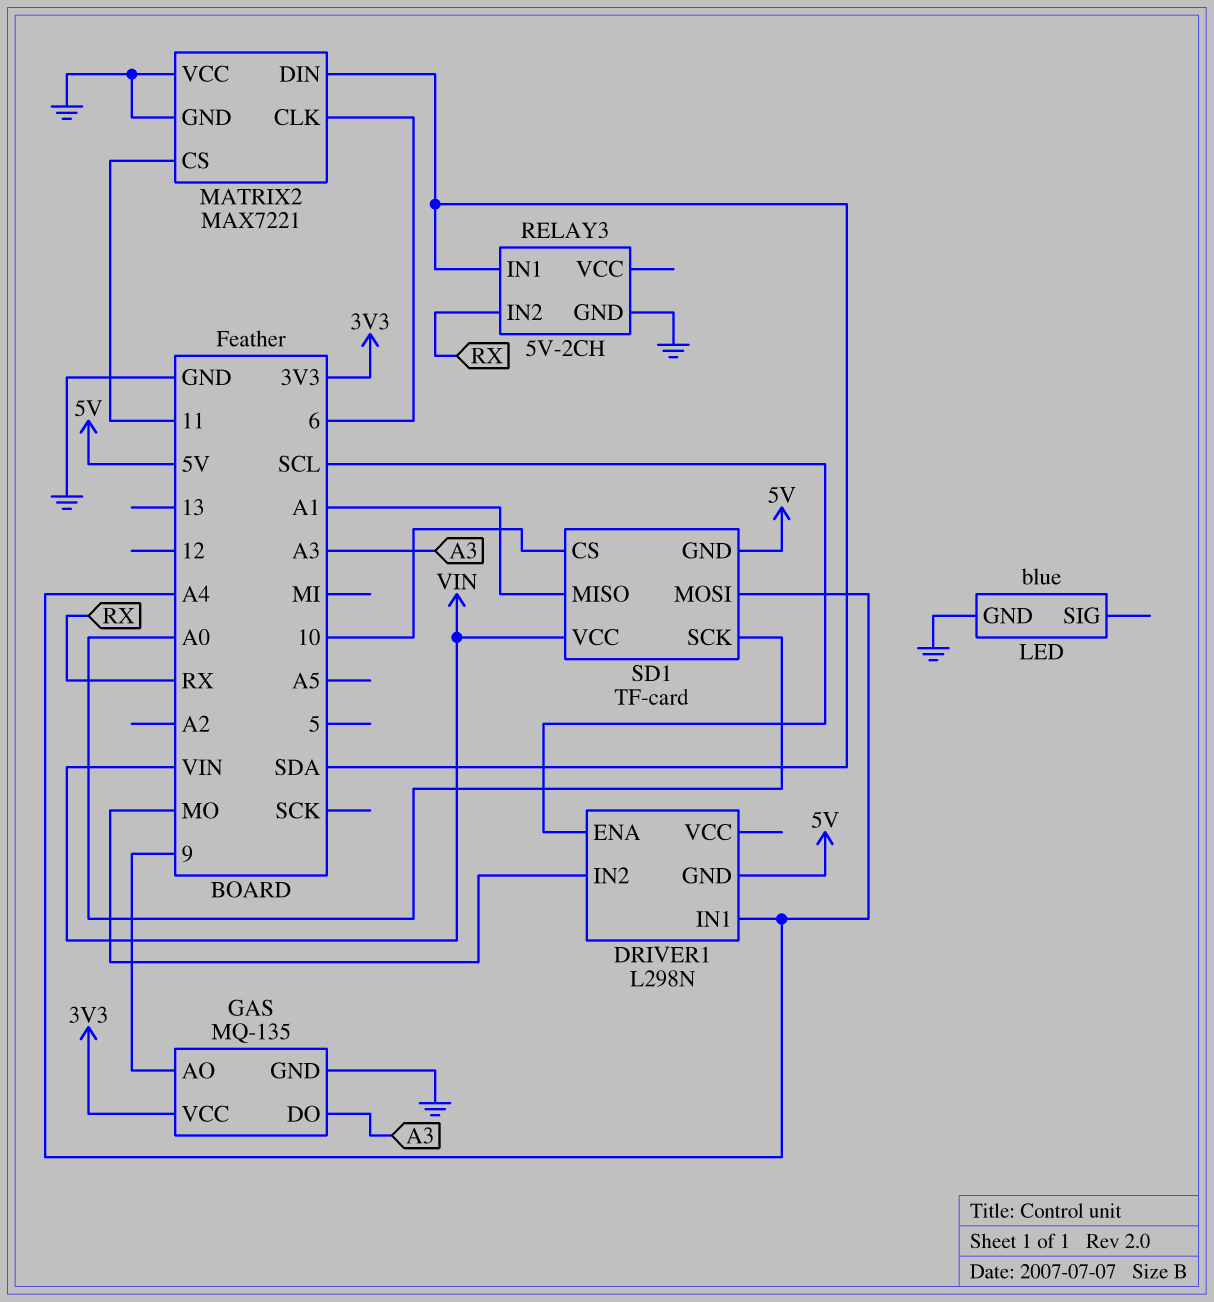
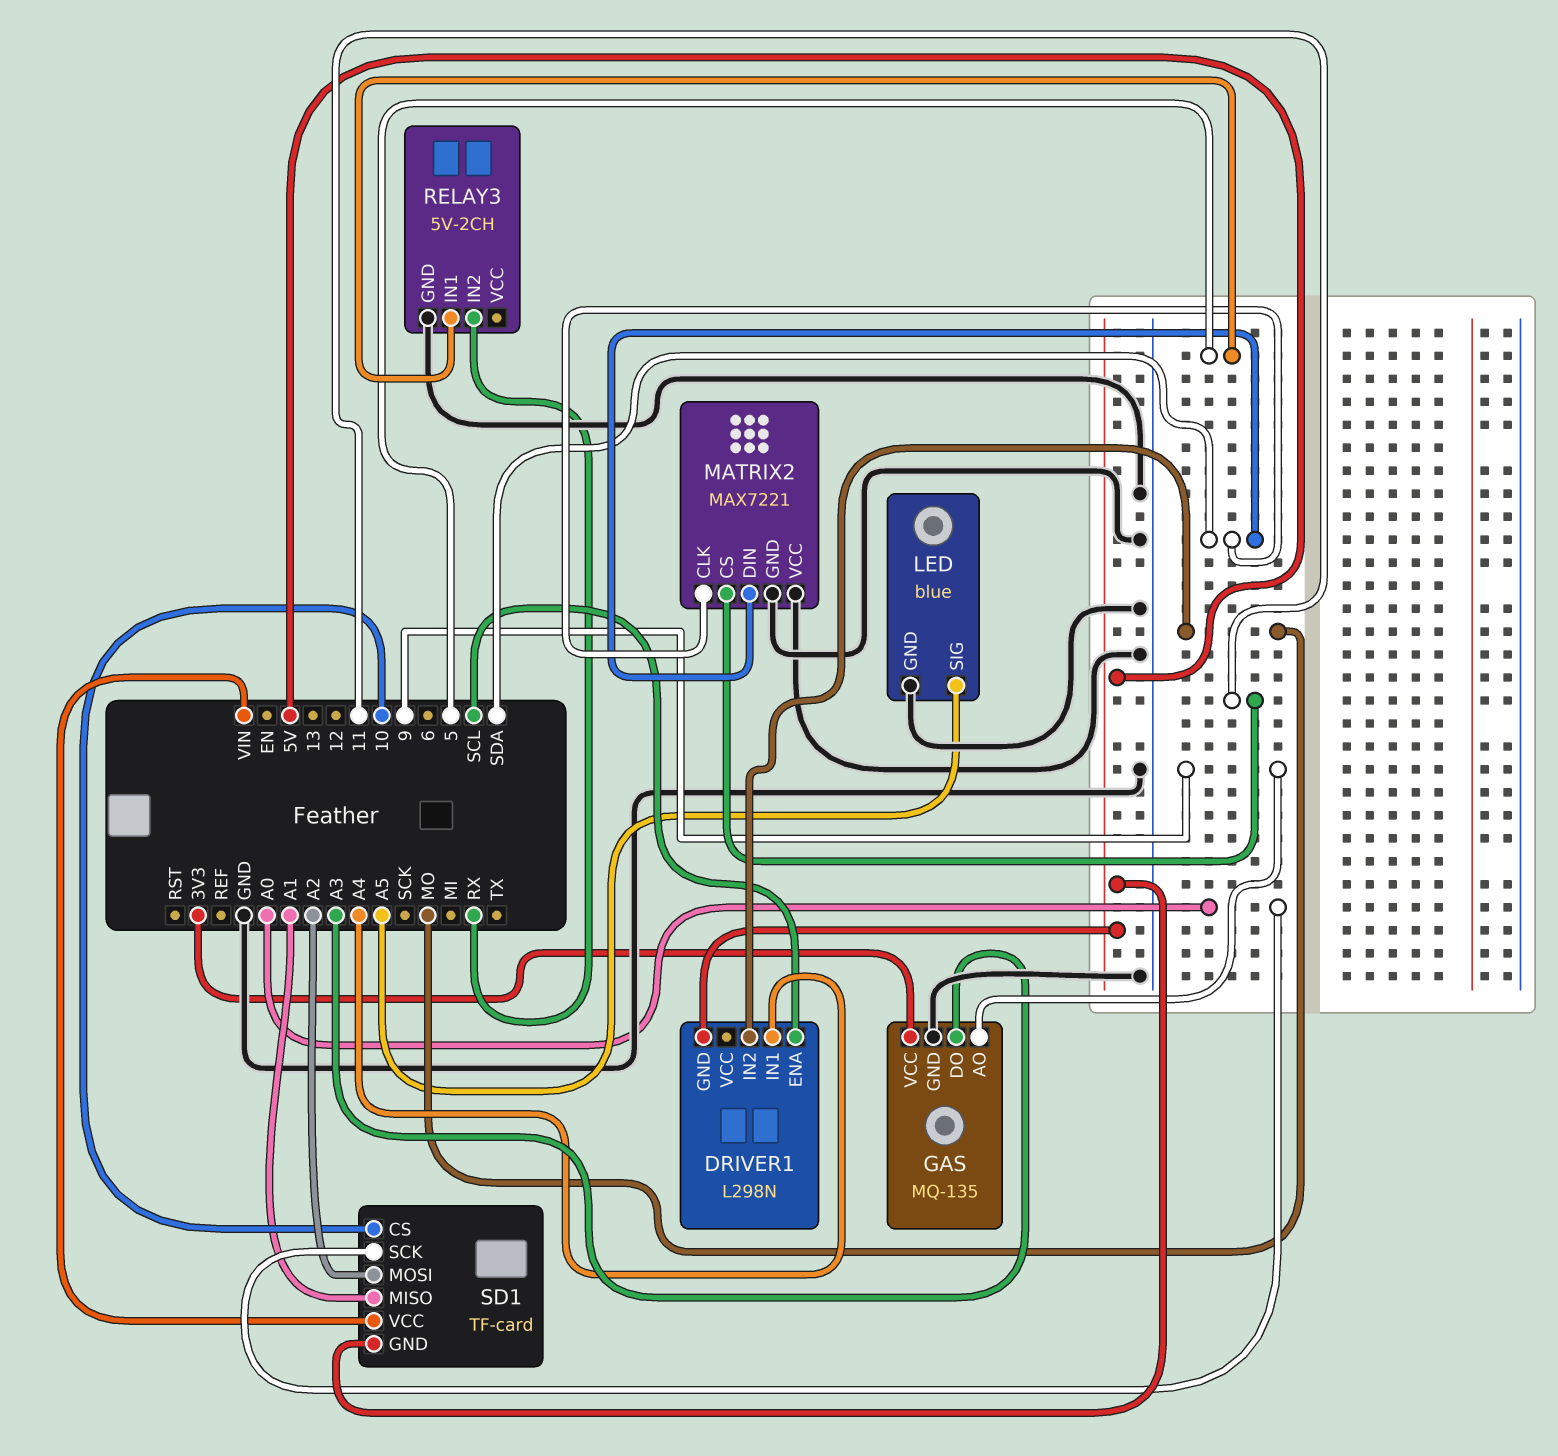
LED pin SIG: none -> A5
MATRIX2 pin CLK: 6 -> SDA
RELAY3 pin IN1: SDA -> 5
SD1 pin MOSI: A4 -> A2

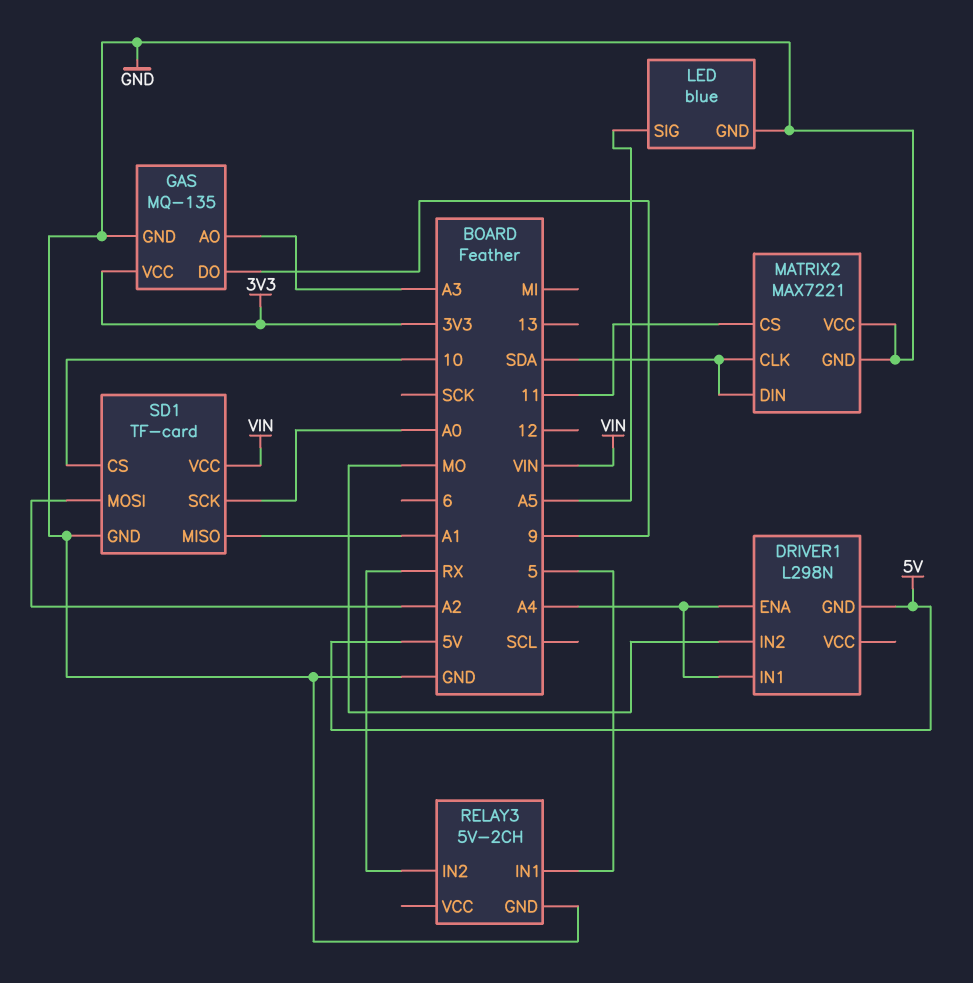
DRIVER1 pin ENA: SCL -> A4
GAS pin AO: 9 -> A3
GAS pin DO: A3 -> 9
SD1 pin GND: 5V -> GND

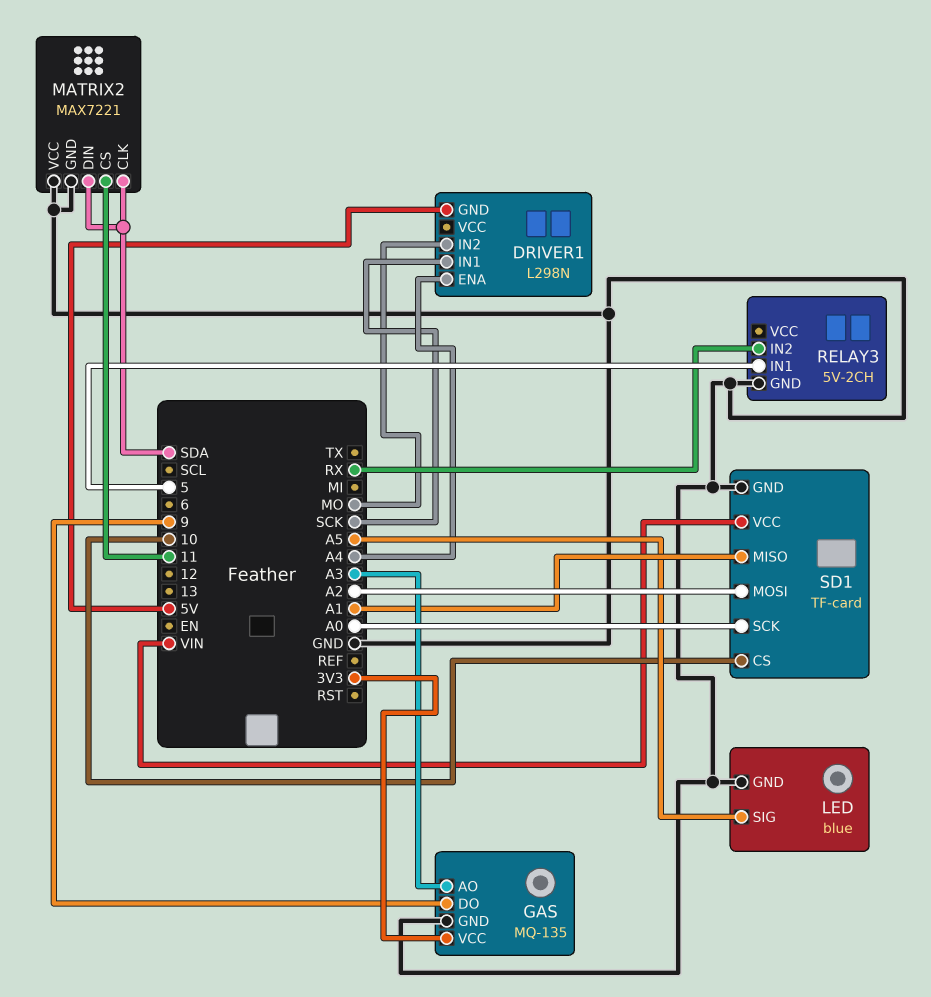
DRIVER1 pin IN1: A4 -> SCK

